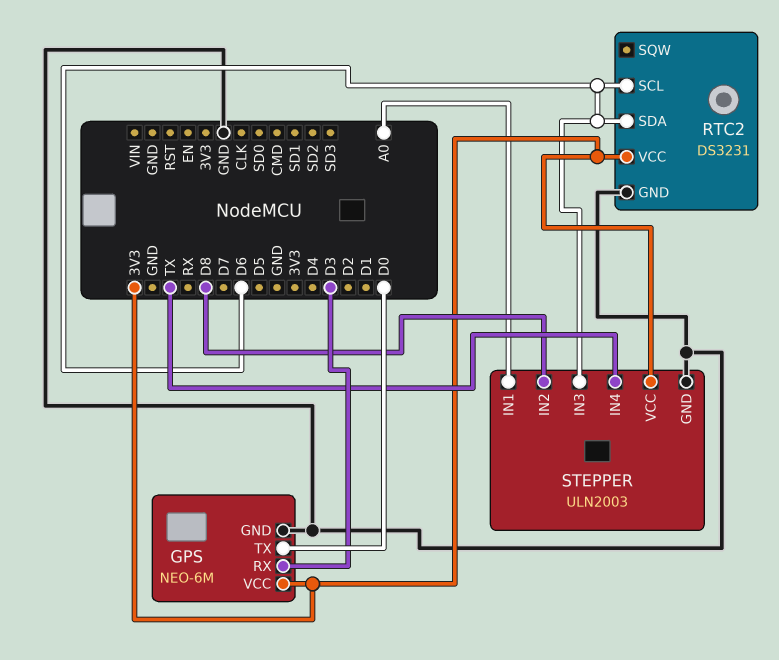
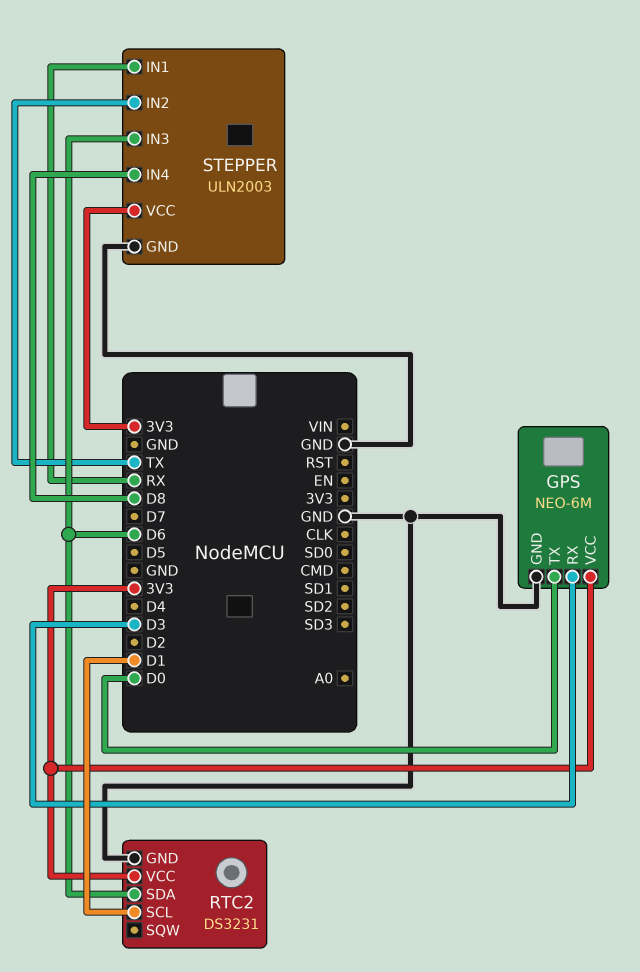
RTC2 pin SCL: D6 -> D1
STEPPER pin IN1: A0 -> RX
STEPPER pin IN2: D8 -> TX
STEPPER pin IN4: TX -> D8

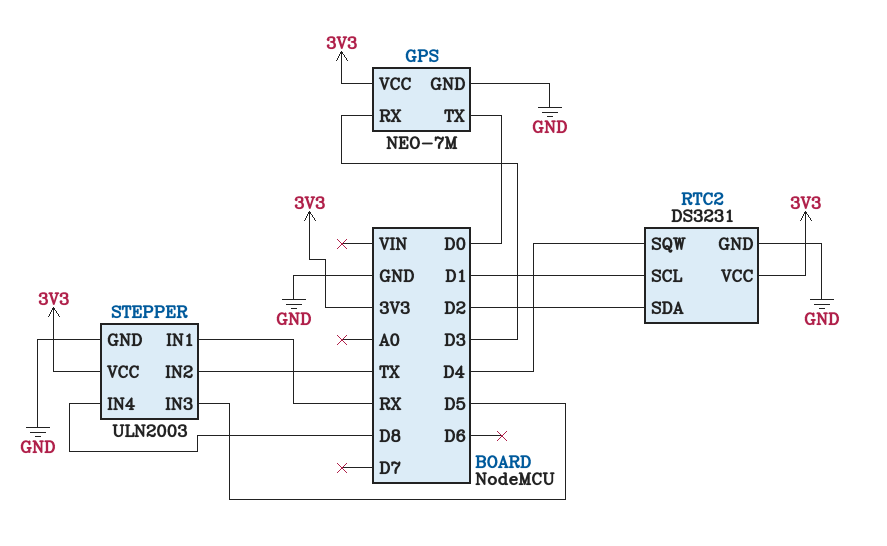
GPS: NEO-6M -> NEO-7M
RTC2 pin SDA: D6 -> D2
RTC2 pin SQW: none -> D4
STEPPER pin IN3: D6 -> D5

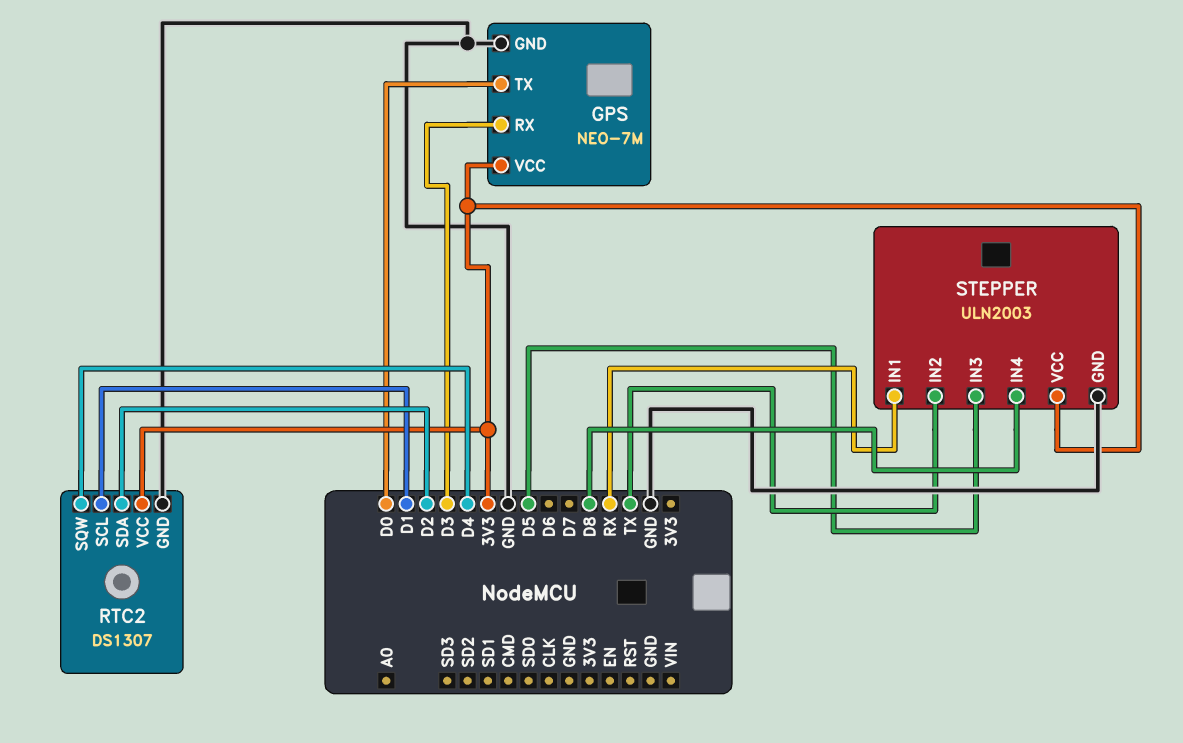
RTC2: DS3231 -> DS1307

